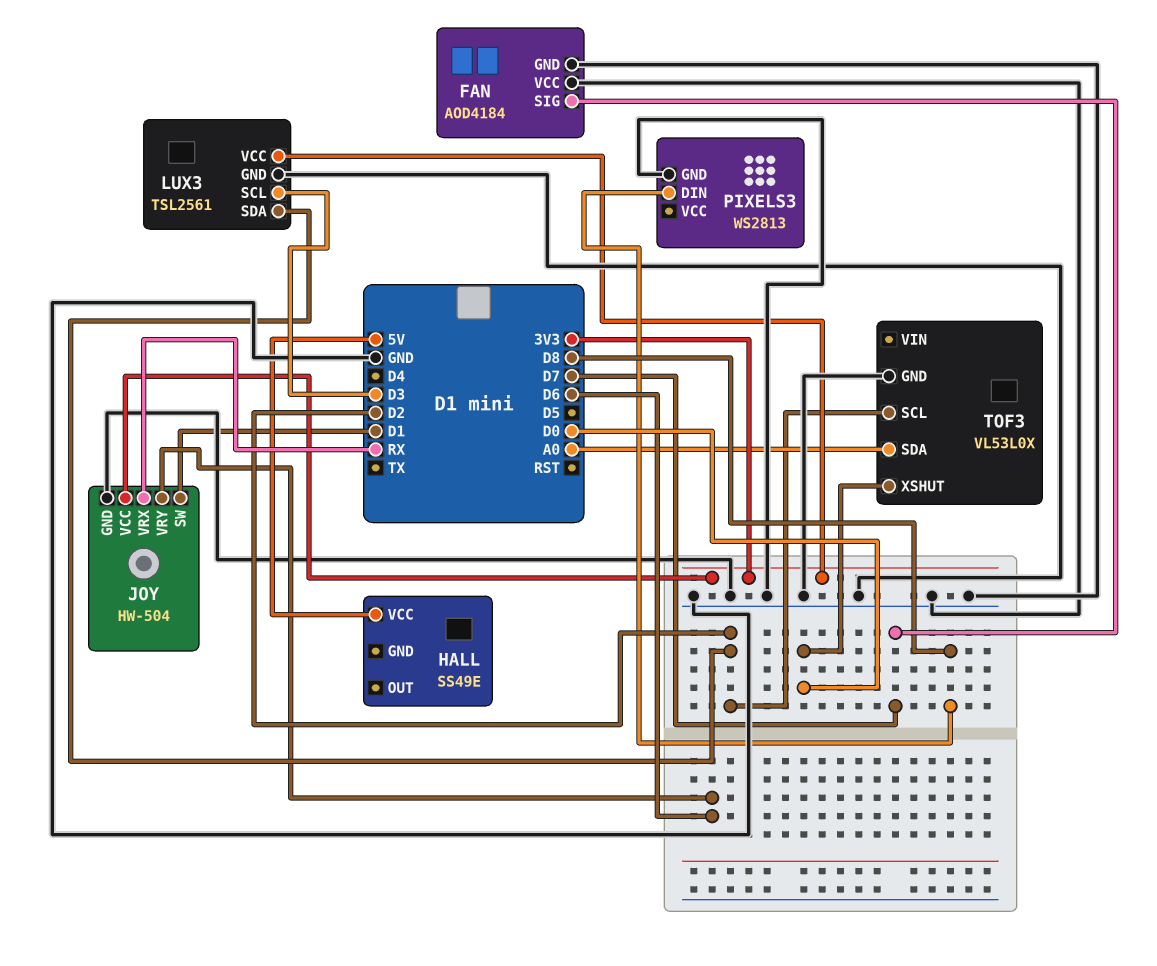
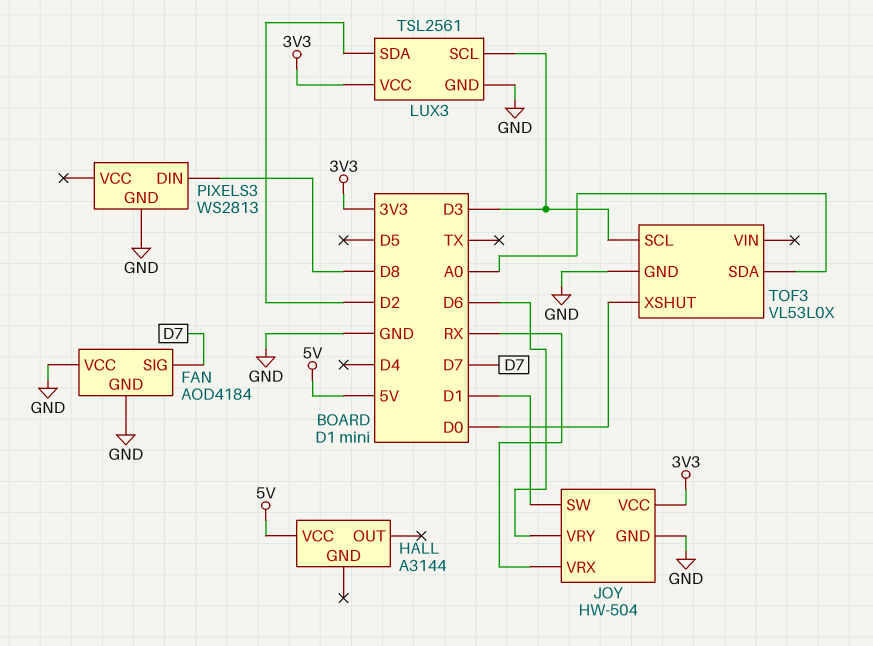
HALL: SS49E -> A3144
TOF3 pin SCL: D2 -> D3

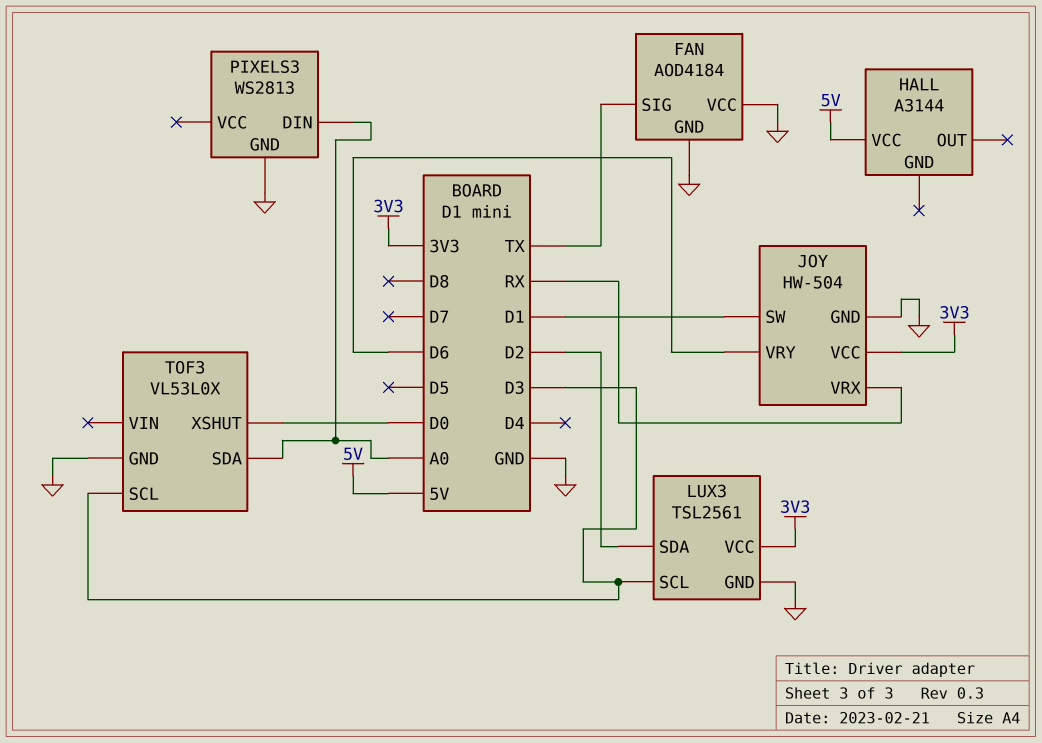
FAN pin SIG: D7 -> TX
PIXELS3 pin DIN: D8 -> A0

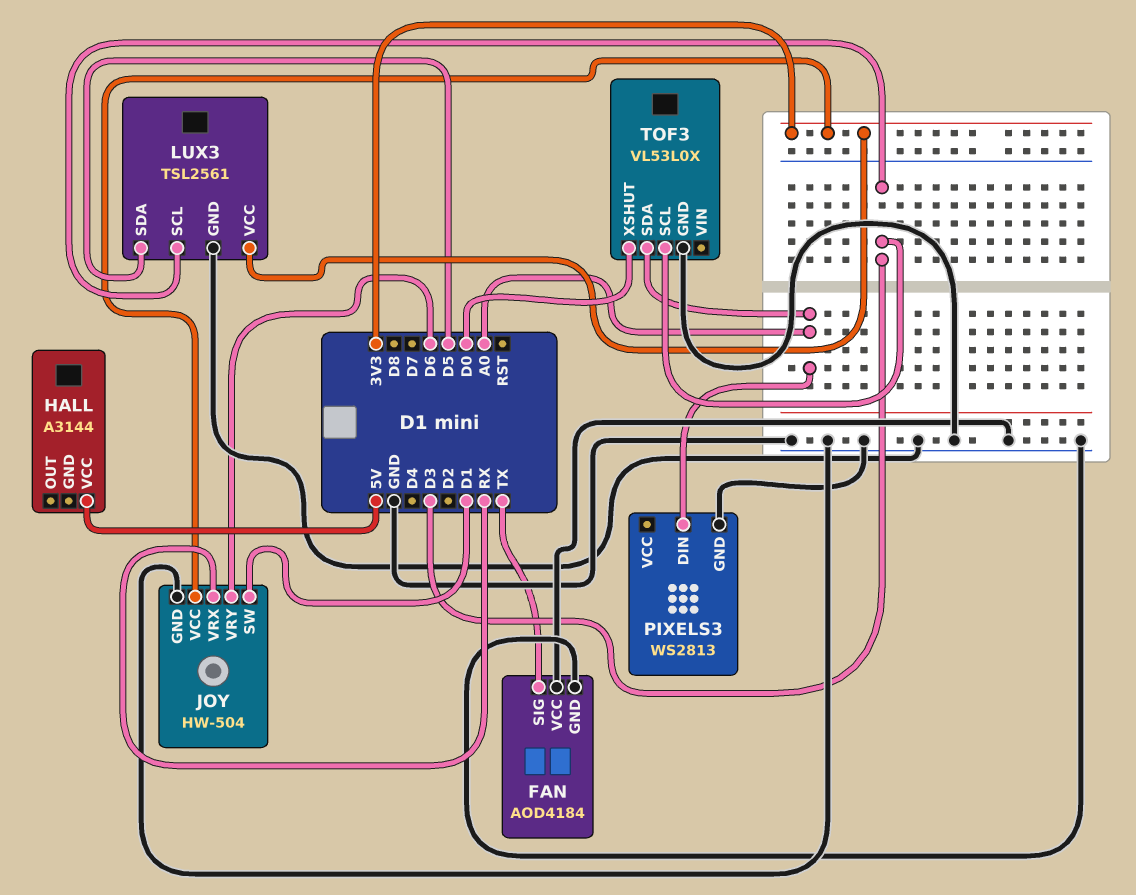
LUX3 pin SDA: D2 -> D5

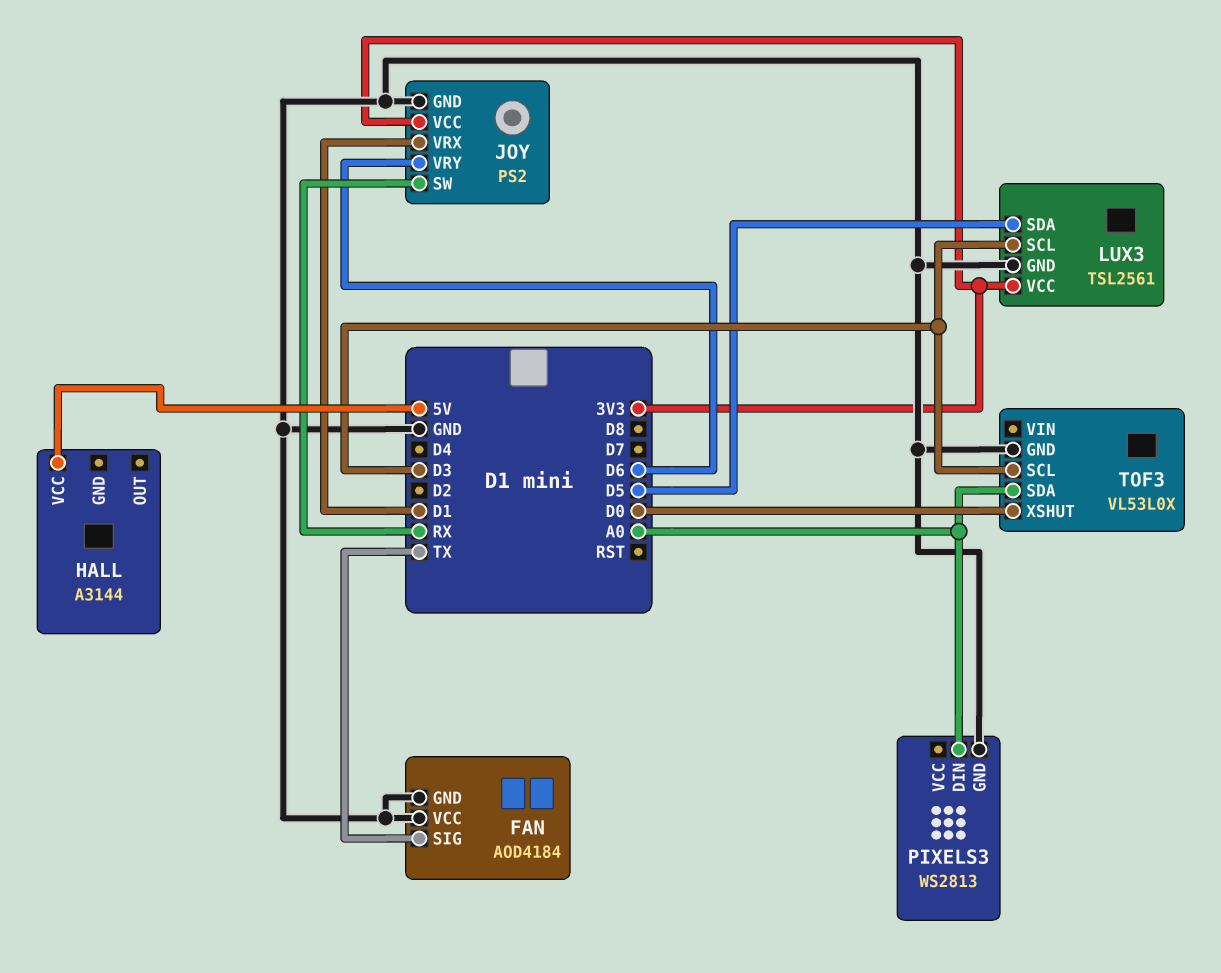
JOY: HW-504 -> PS2
JOY pin SW: D1 -> RX
JOY pin VRX: RX -> D1

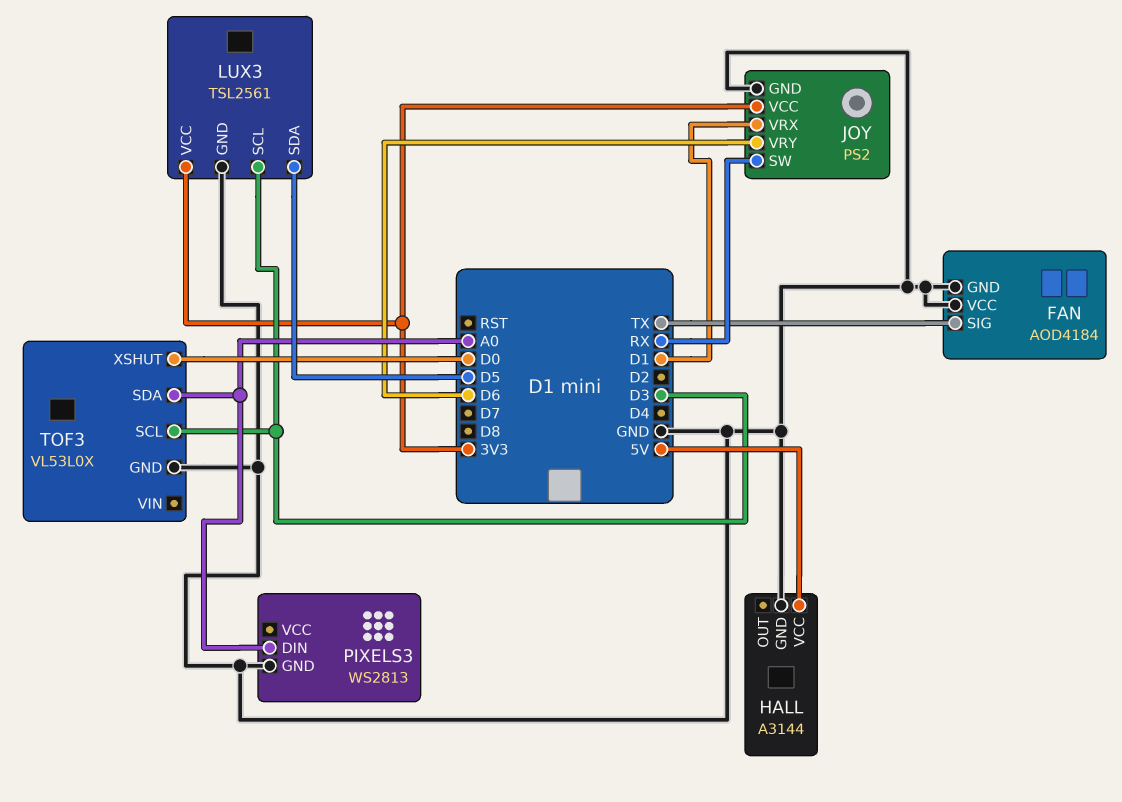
HALL pin GND: none -> GND

